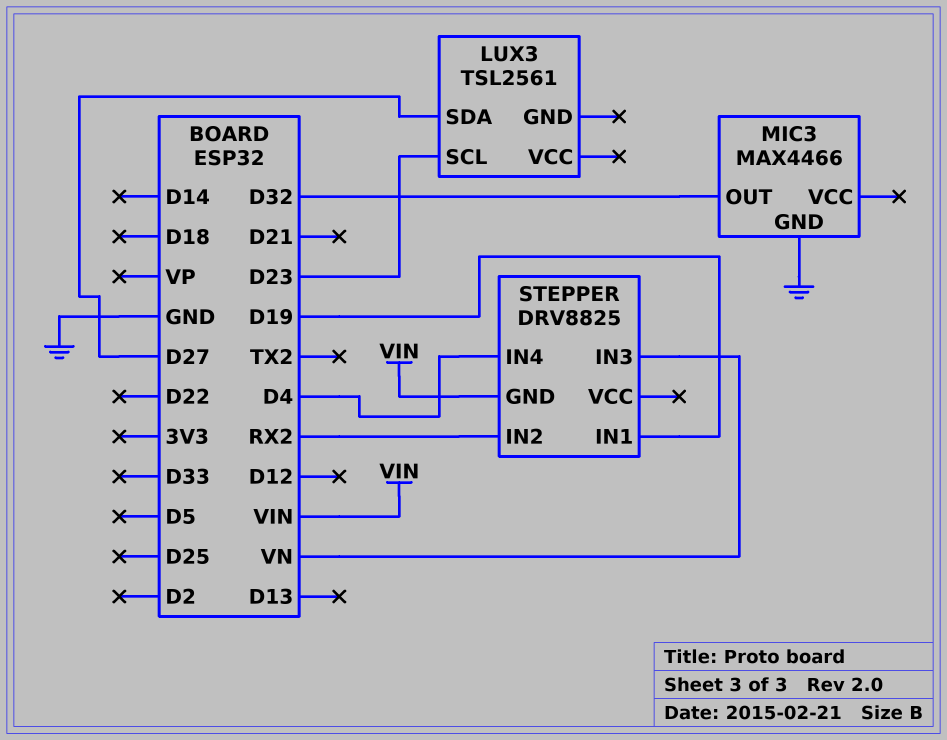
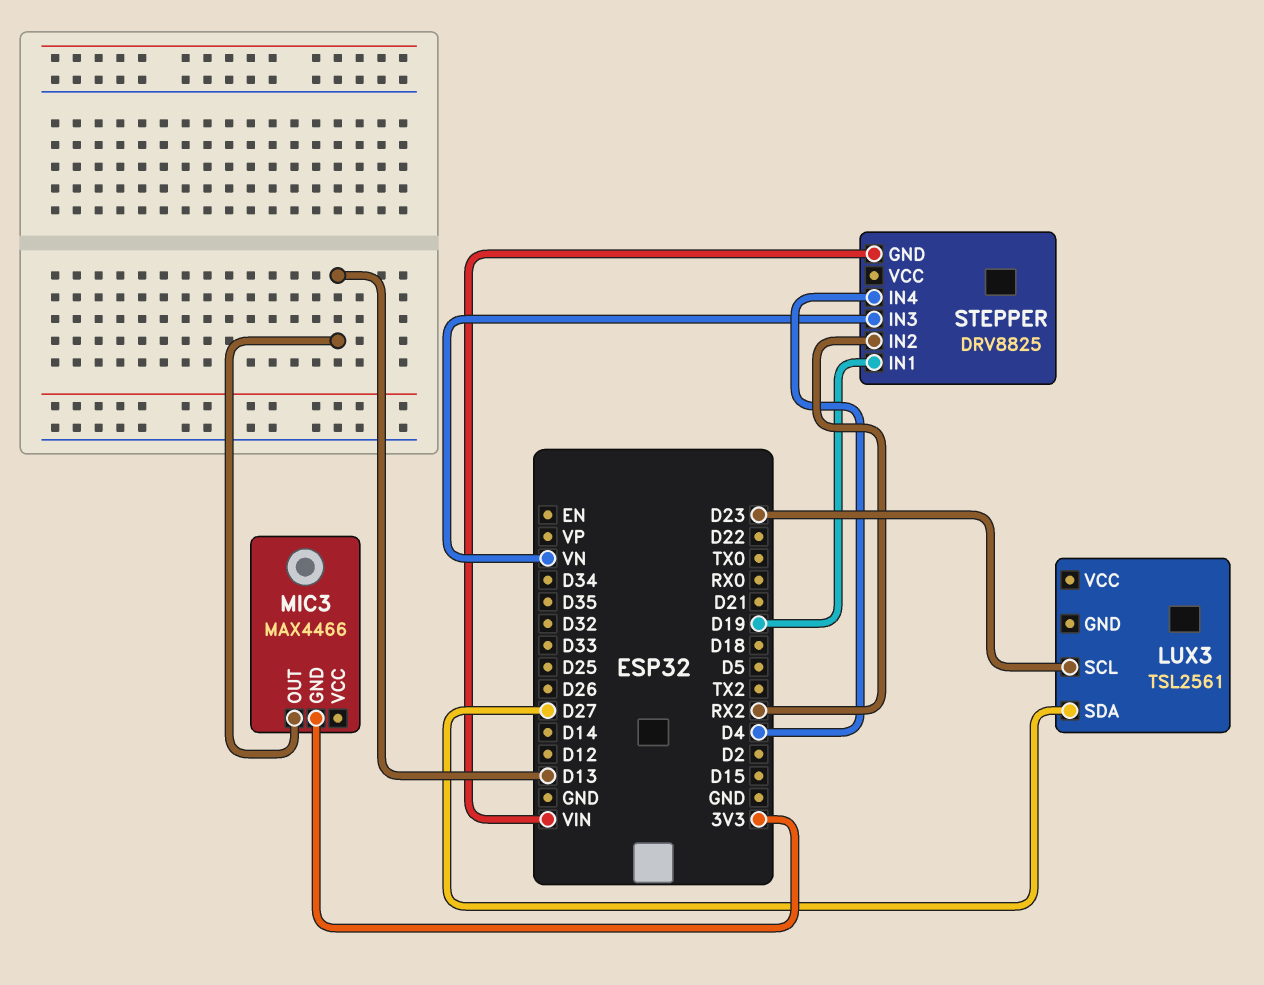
MIC3 pin GND: GND -> 3V3
MIC3 pin OUT: D32 -> D13

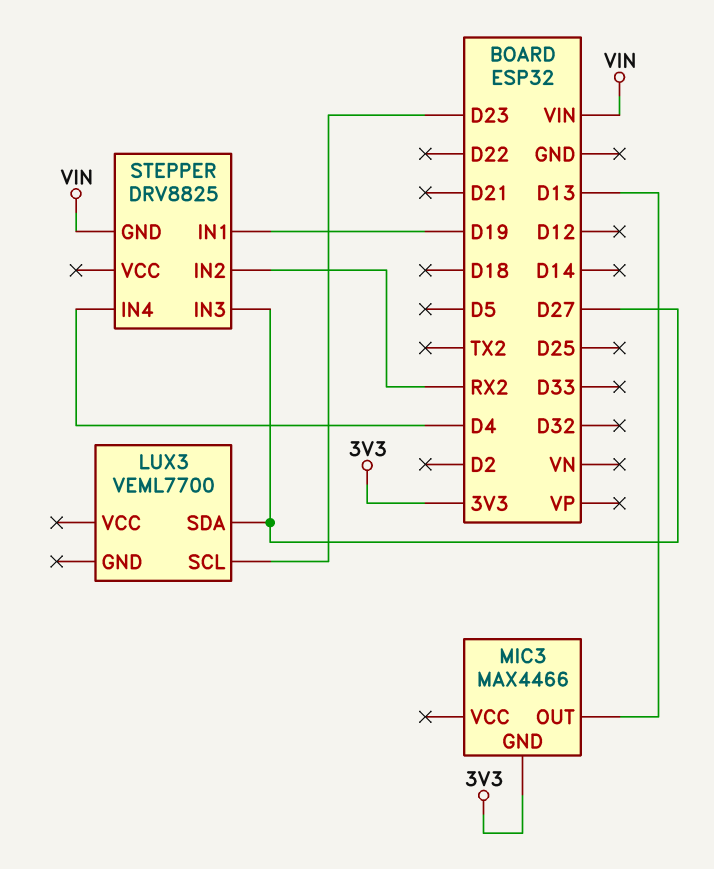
LUX3: TSL2561 -> VEML7700
STEPPER pin IN3: VN -> D27

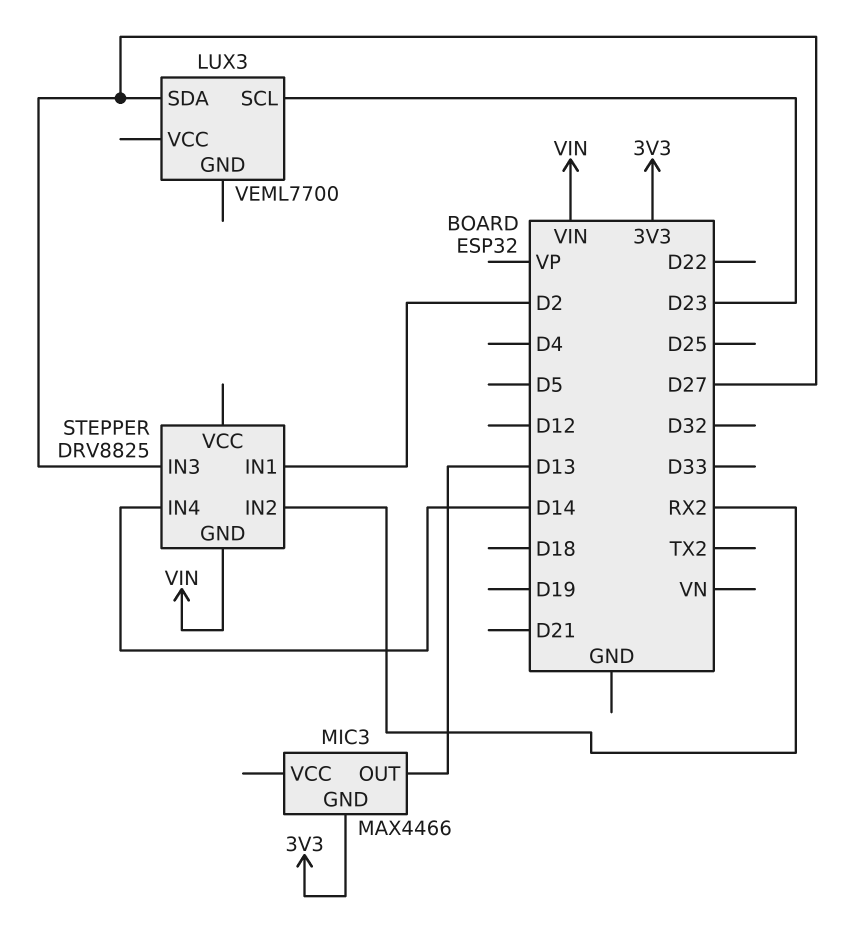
STEPPER pin IN1: D19 -> D2
STEPPER pin IN4: D4 -> D14

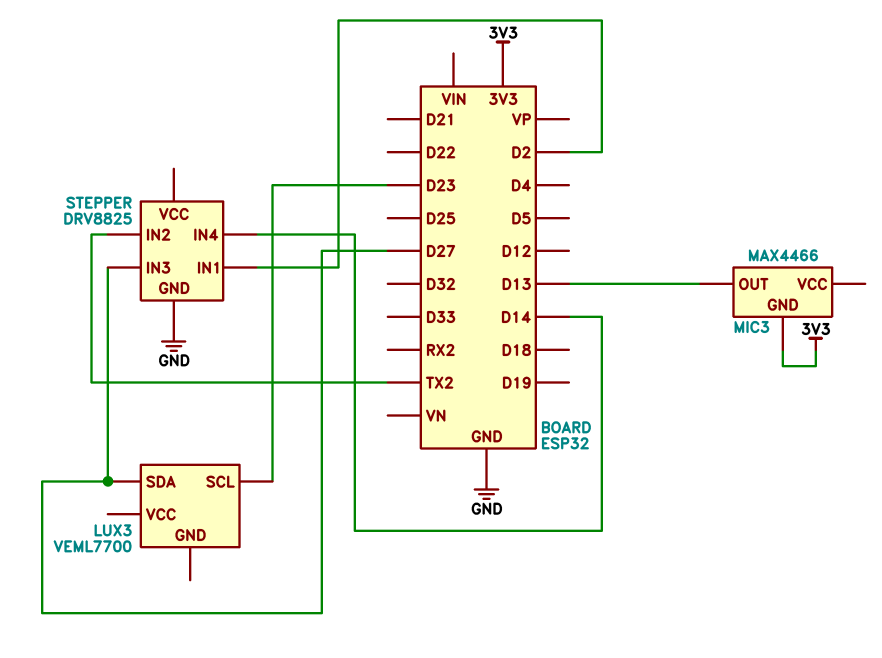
STEPPER pin GND: VIN -> GND
STEPPER pin IN2: RX2 -> TX2

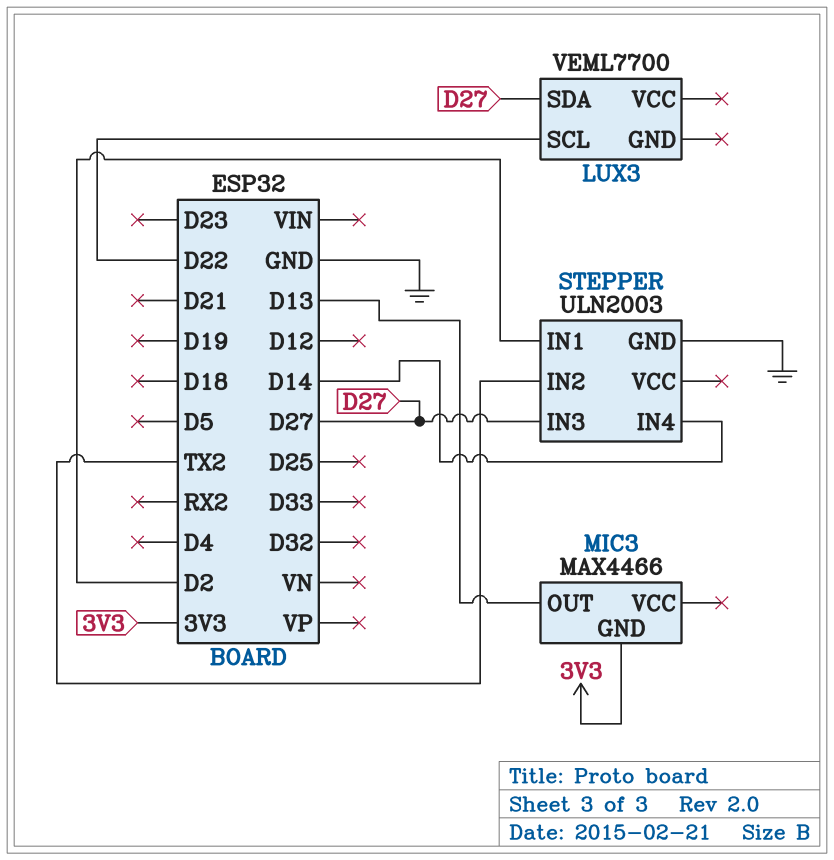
LUX3 pin SCL: D23 -> D22
STEPPER: DRV8825 -> ULN2003

